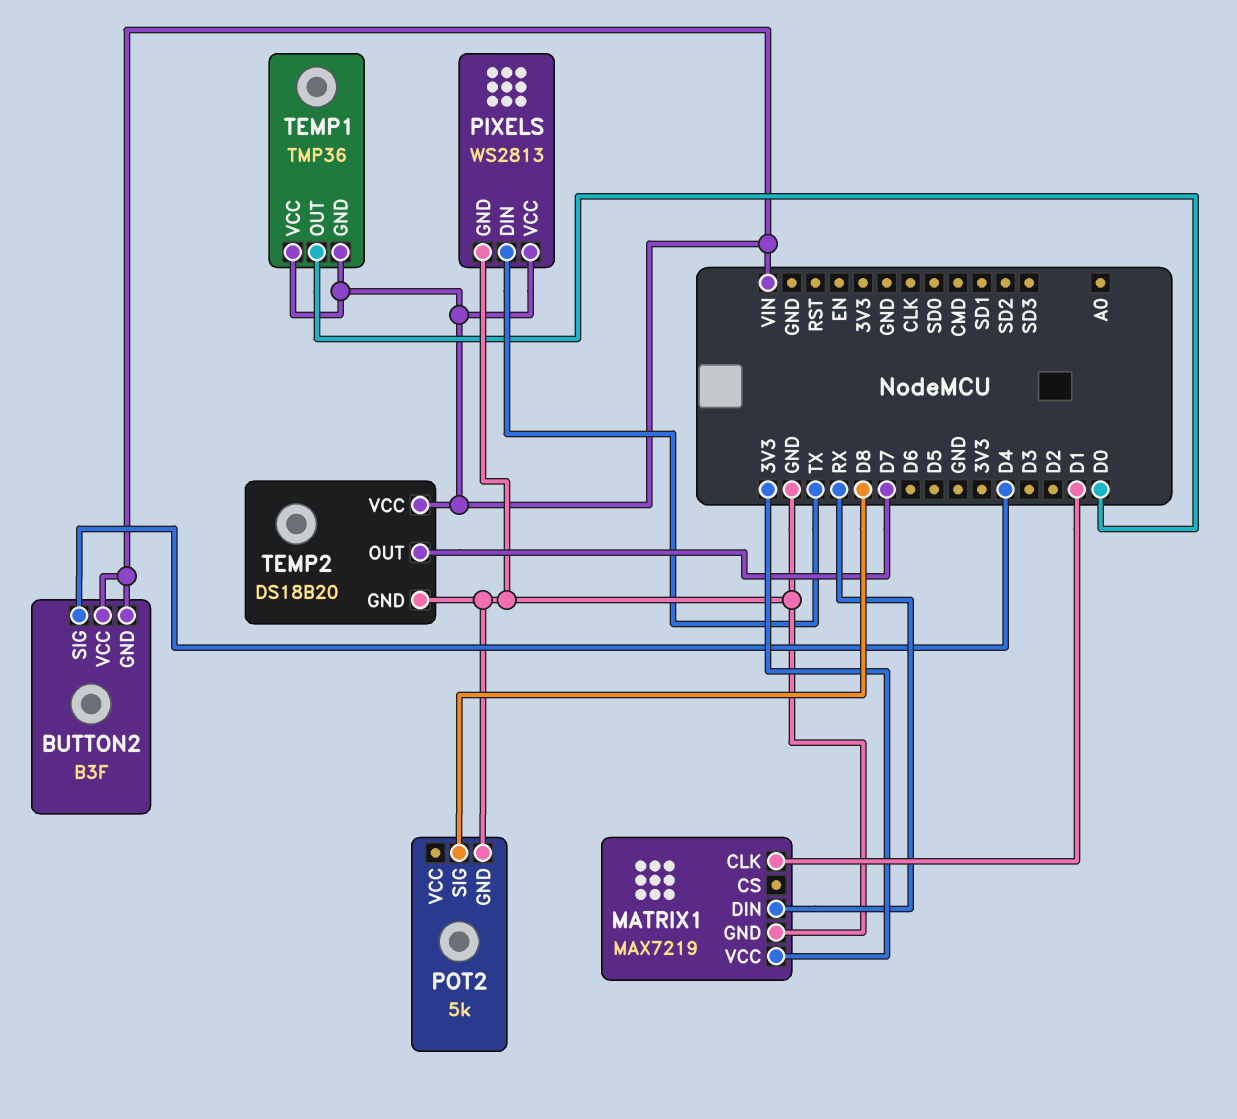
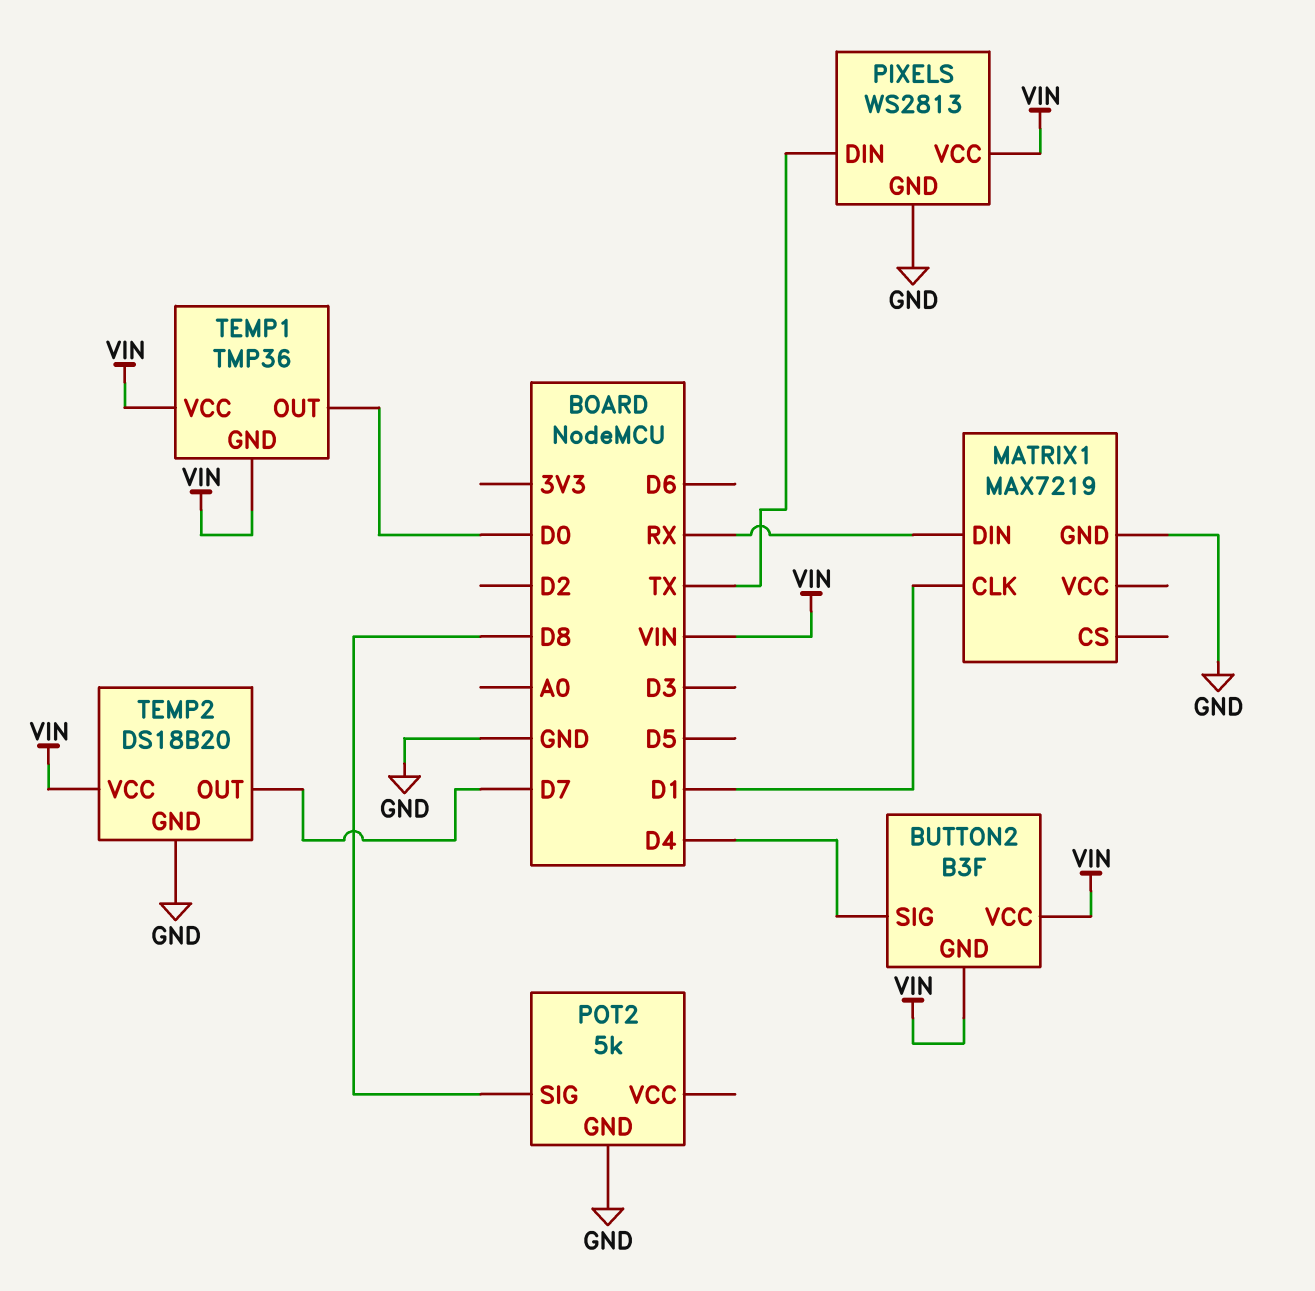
MATRIX1 pin VCC: 3V3 -> none

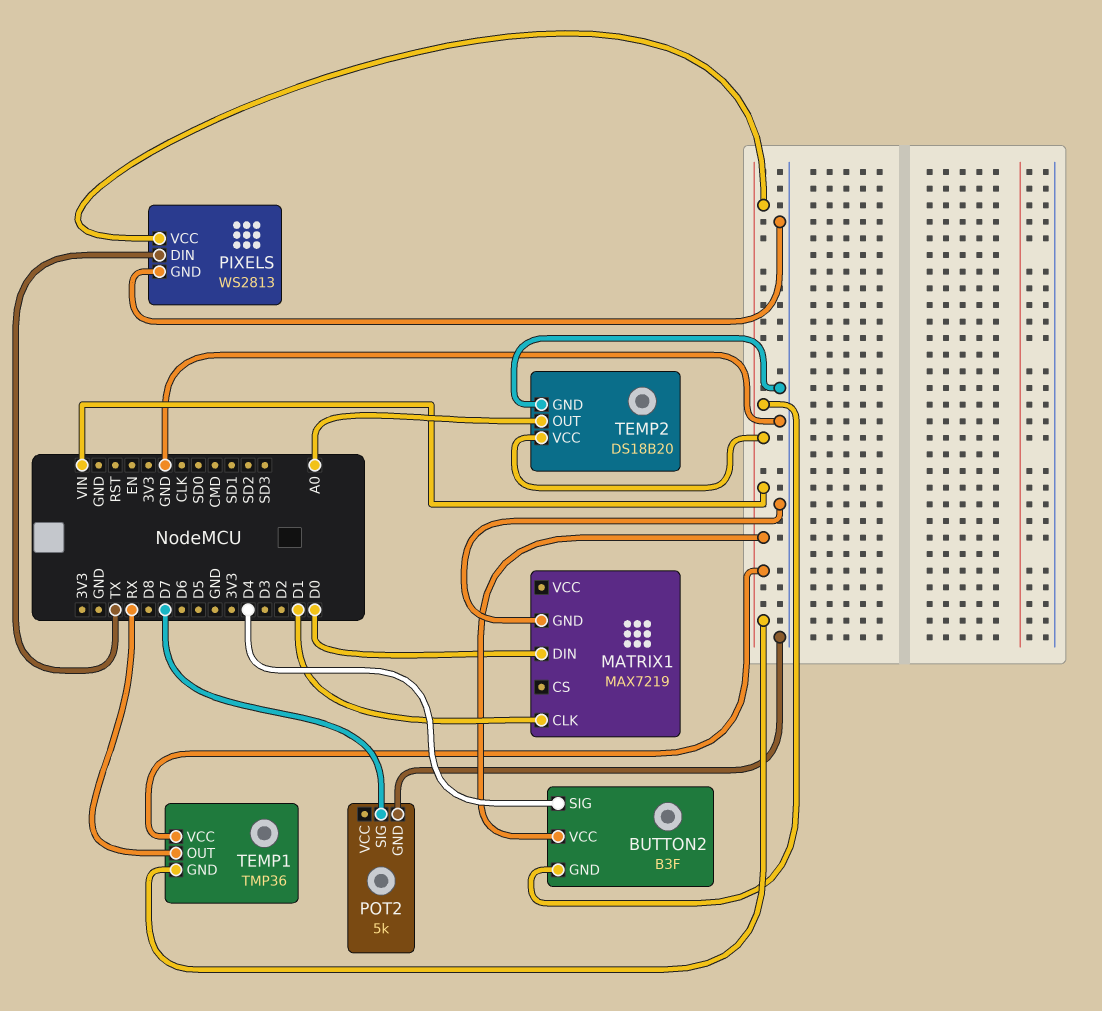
MATRIX1 pin DIN: RX -> D0
POT2 pin SIG: D8 -> D7
TEMP1 pin OUT: D0 -> RX
TEMP2 pin OUT: D7 -> A0

